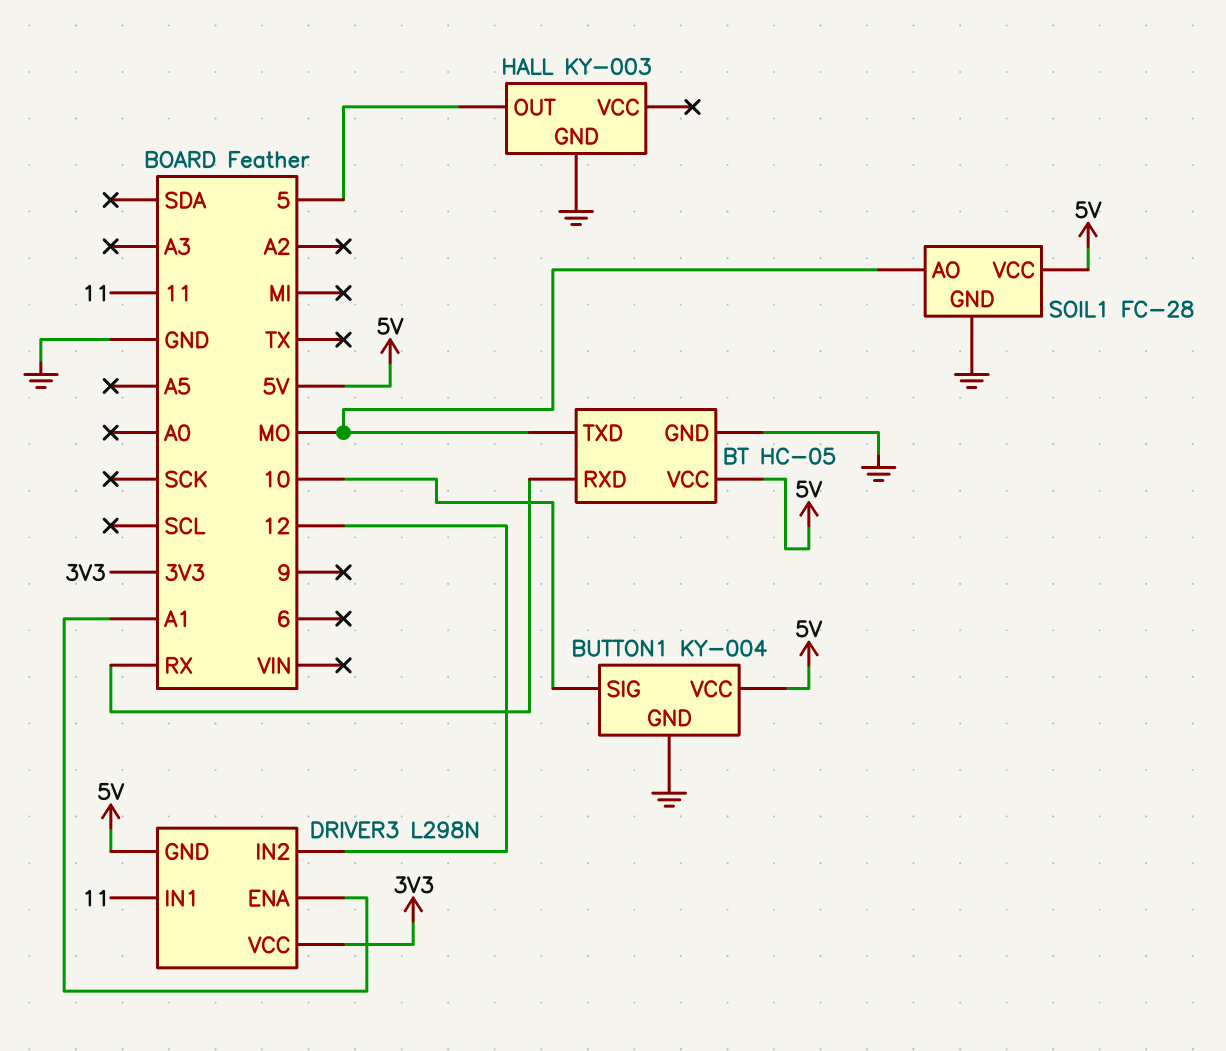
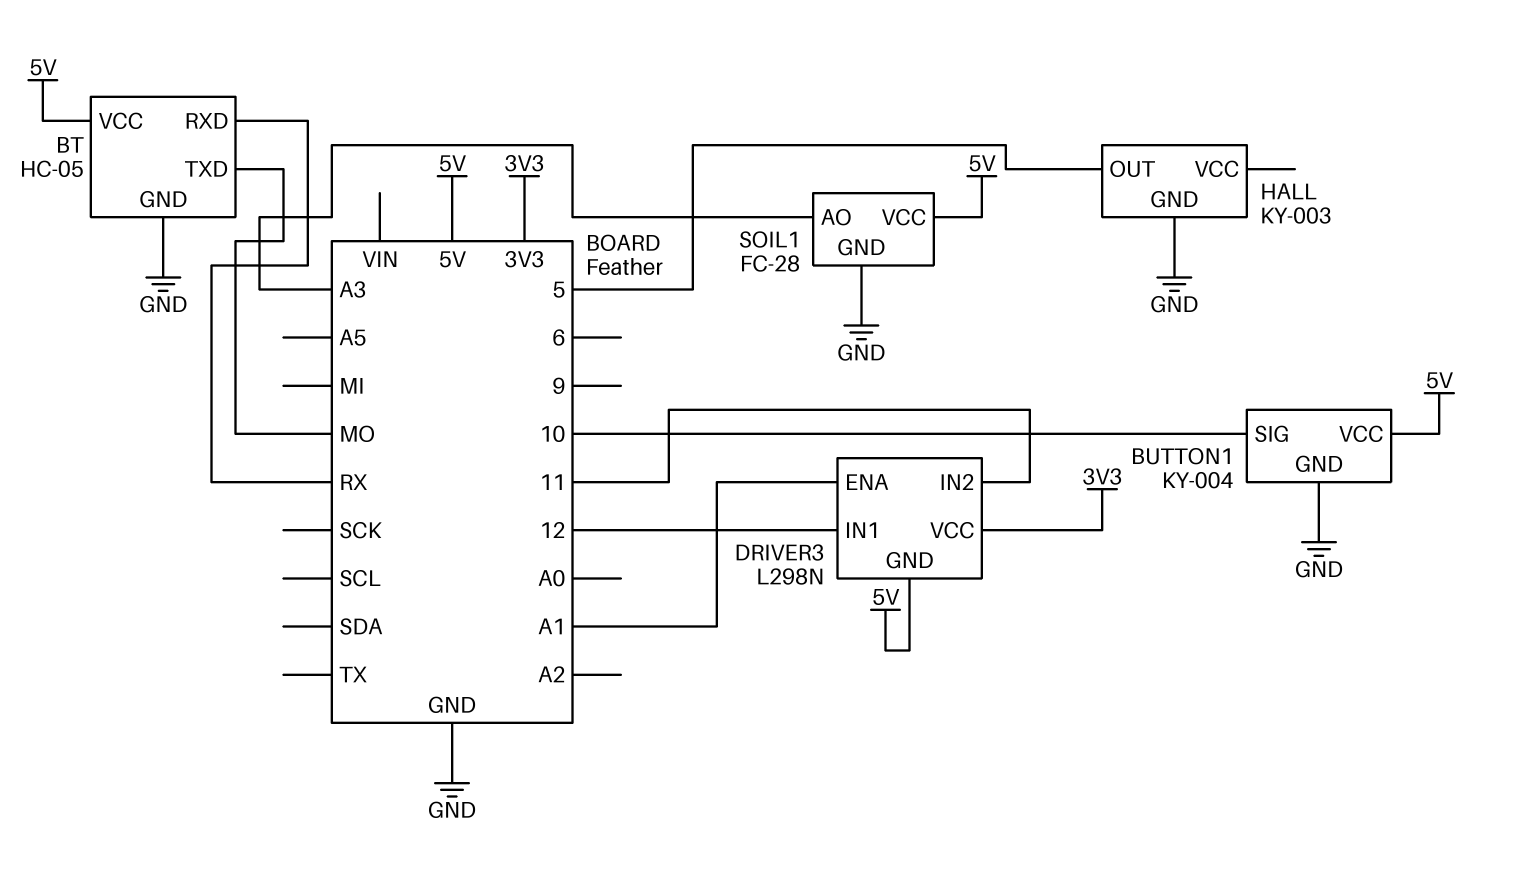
DRIVER3 pin IN1: 11 -> 12
DRIVER3 pin IN2: 12 -> 11
SOIL1 pin AO: MO -> A3

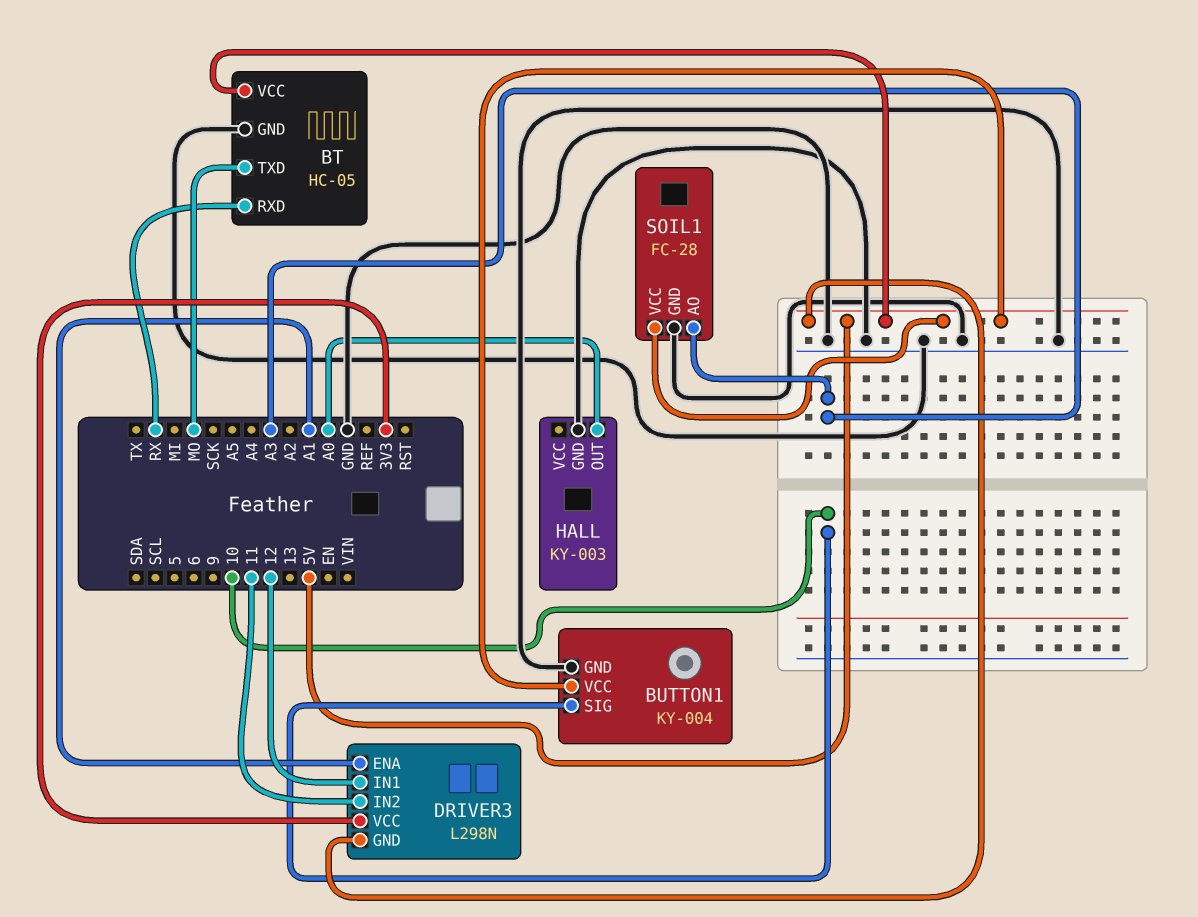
HALL pin OUT: 5 -> A0

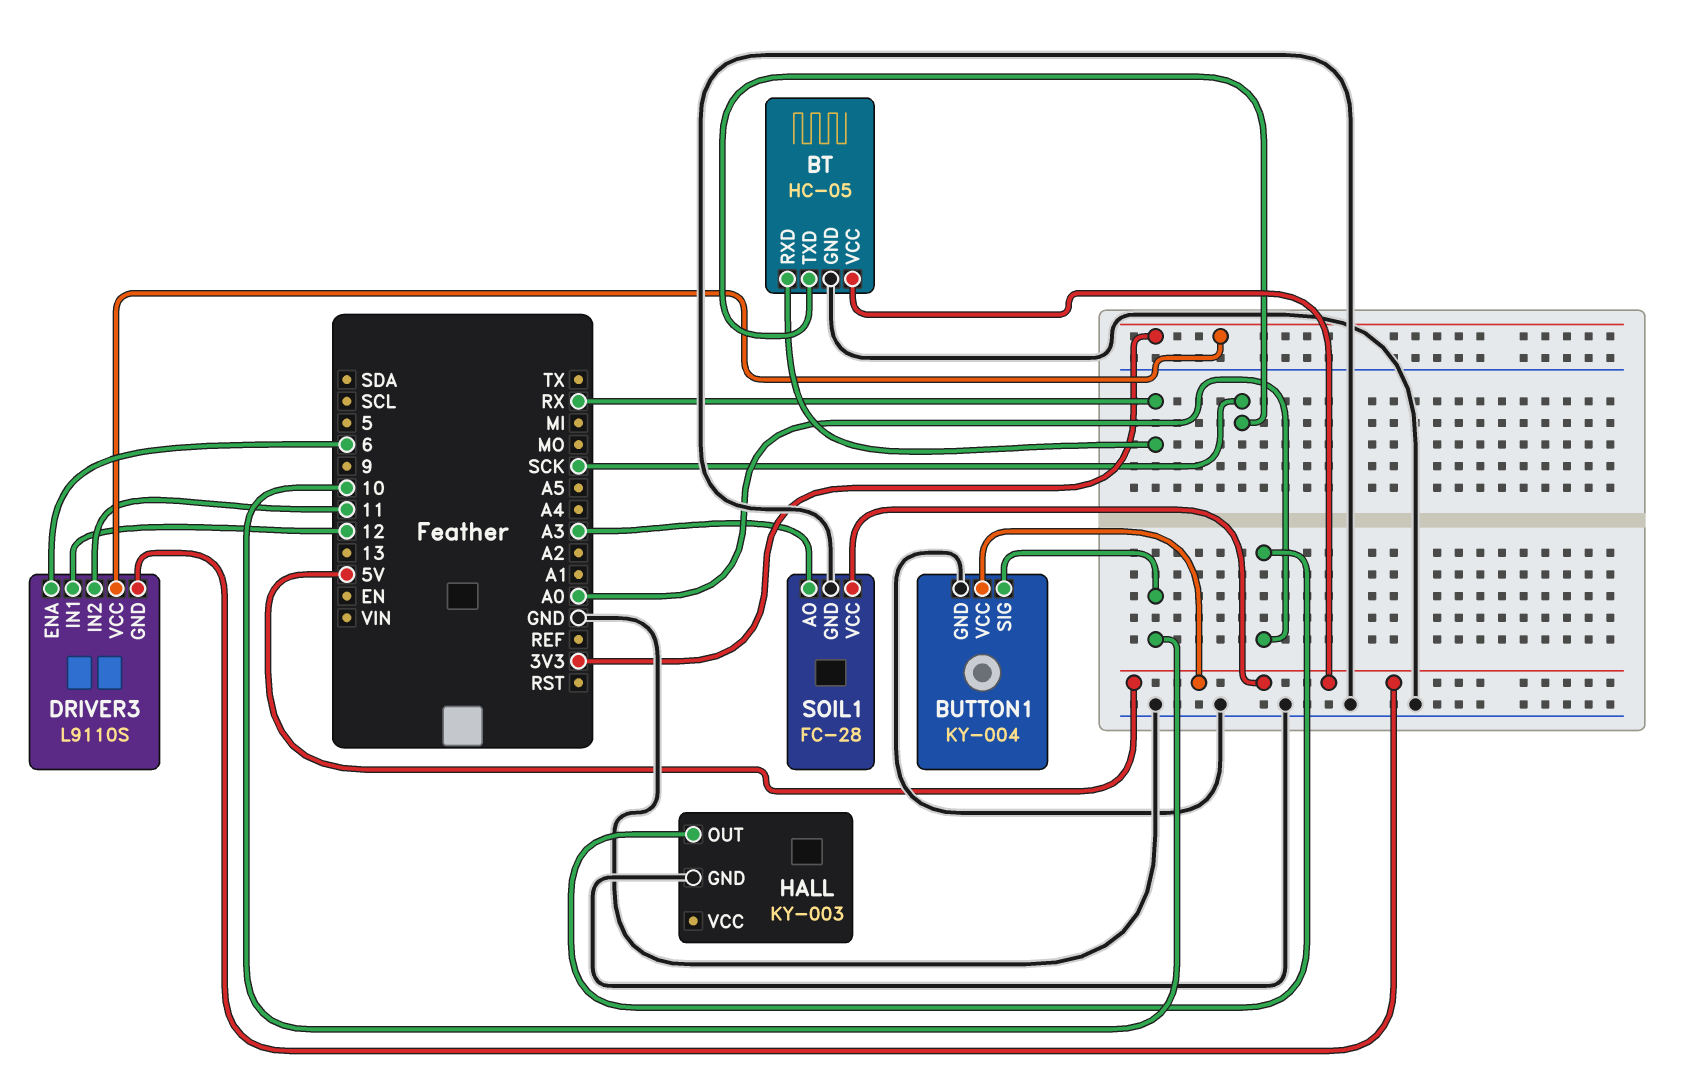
BT pin TXD: MO -> SCK
DRIVER3: L298N -> L9110S
DRIVER3 pin ENA: A1 -> 6

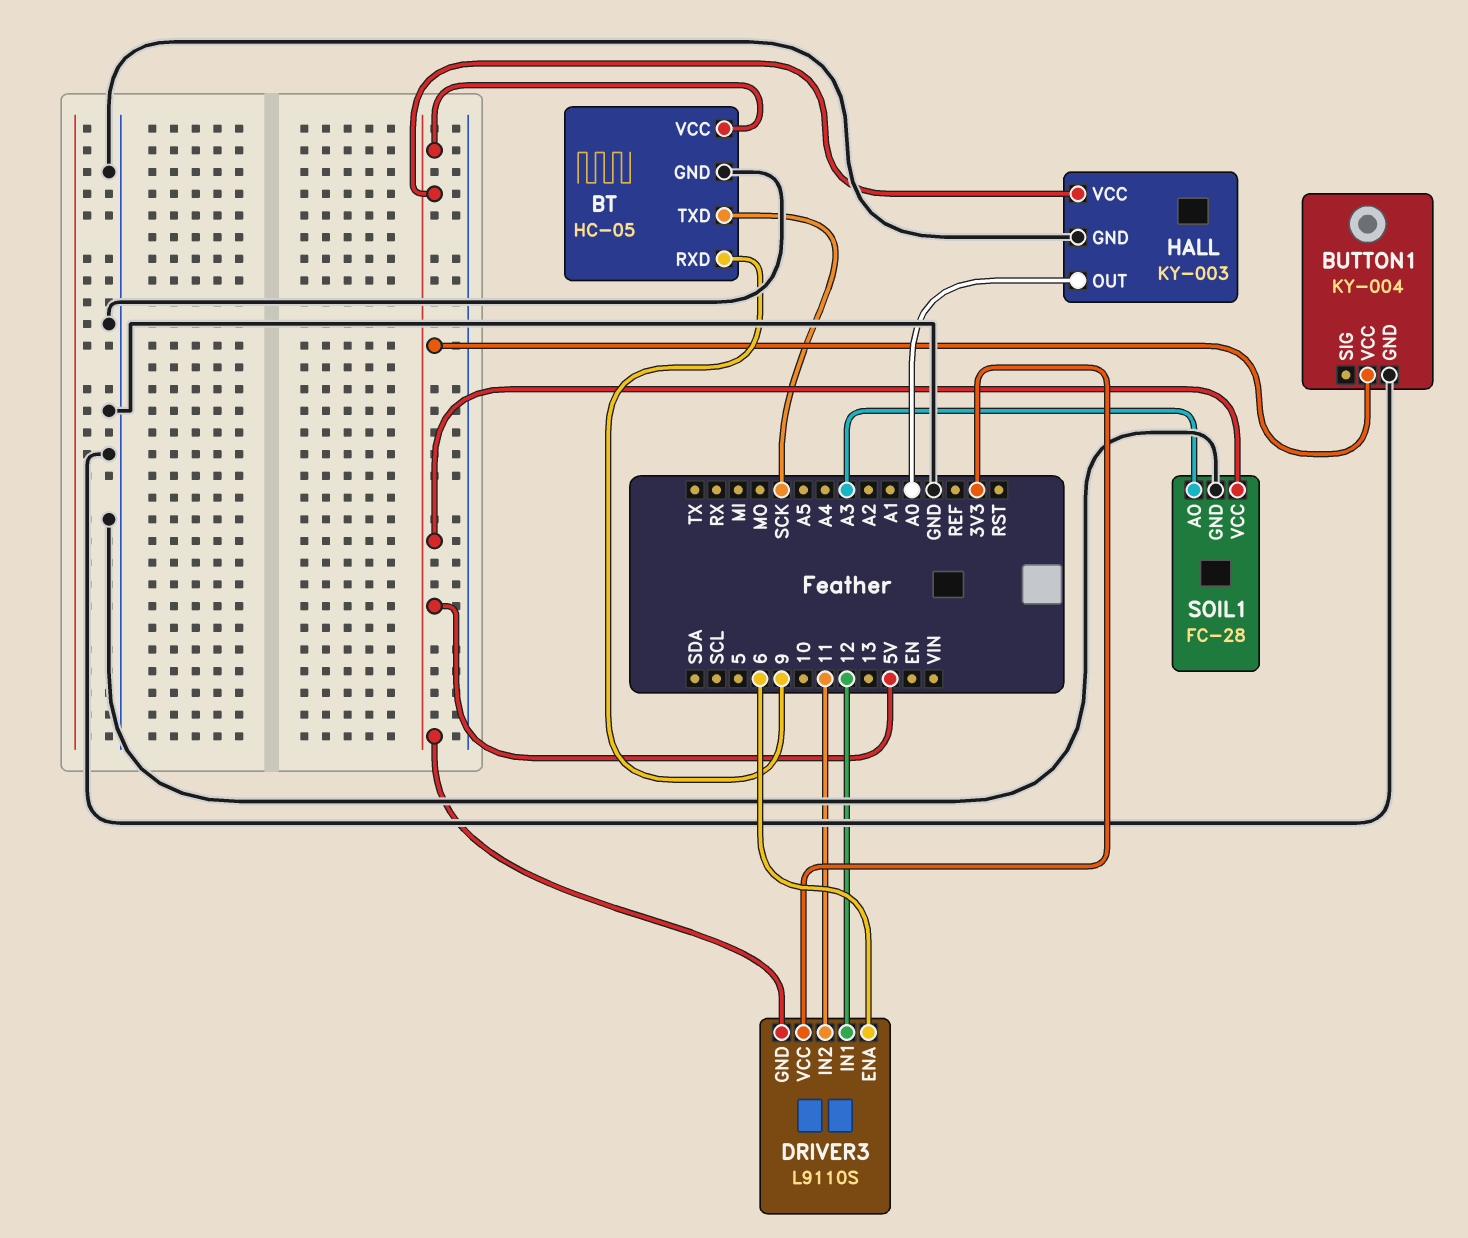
BT pin RXD: RX -> 9
BUTTON1 pin SIG: 10 -> none
HALL pin VCC: none -> 5V

